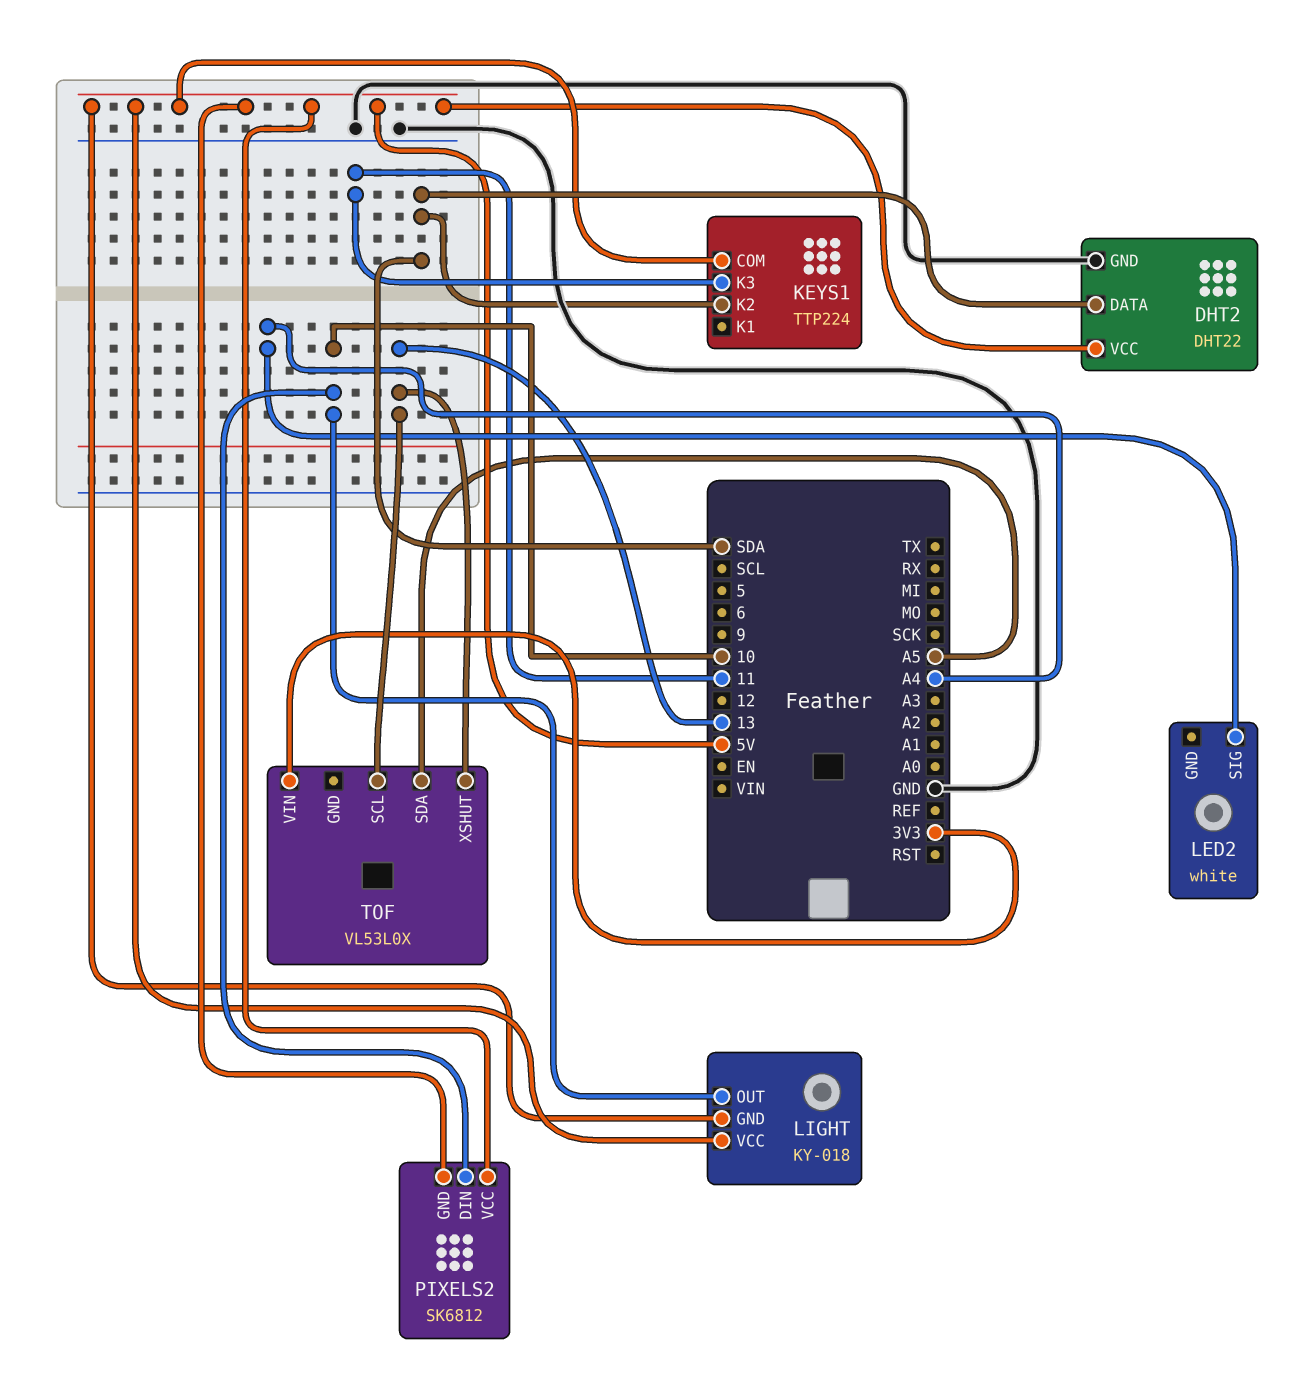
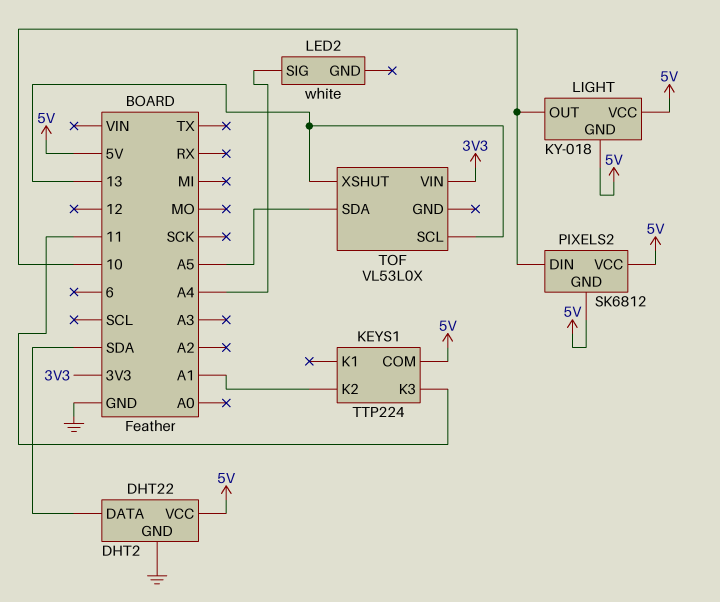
KEYS1 pin K2: SDA -> A1

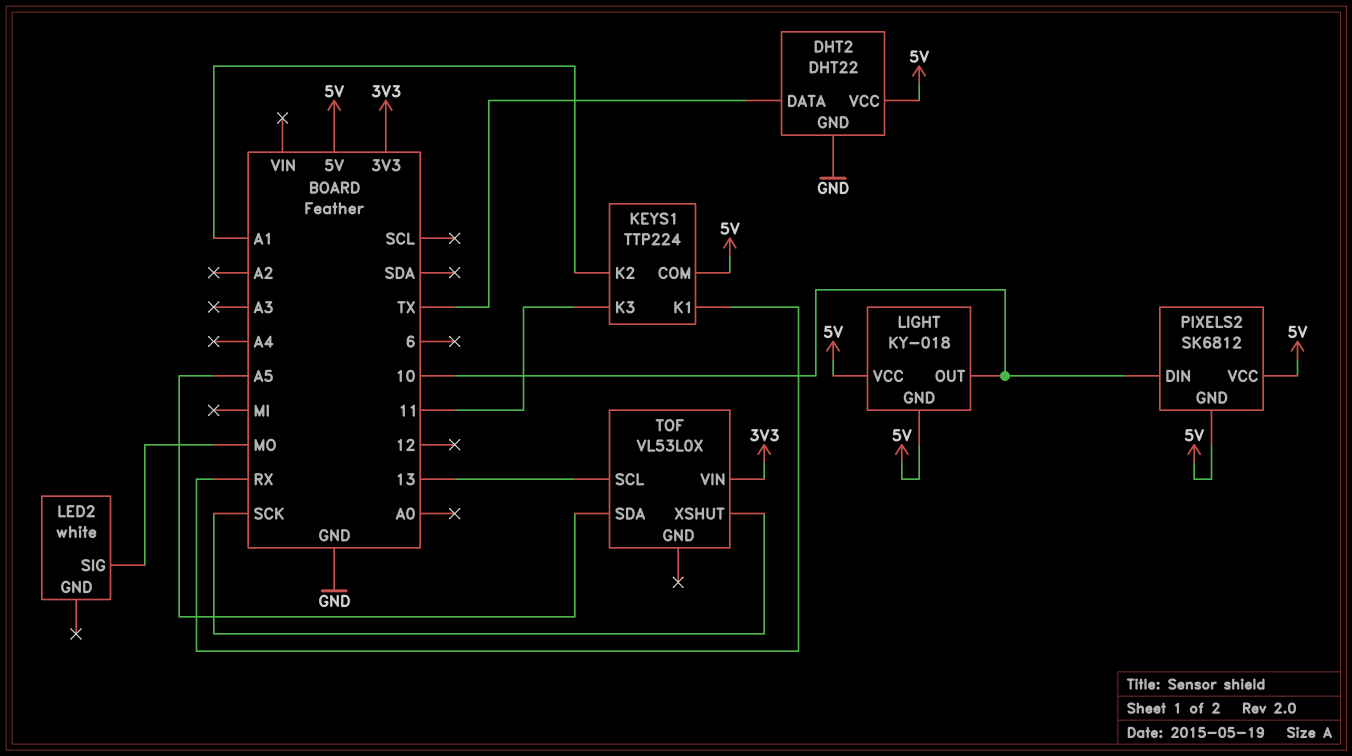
DHT2 pin DATA: SDA -> TX
KEYS1 pin K1: none -> RX
LED2 pin SIG: A4 -> MO
TOF pin XSHUT: 13 -> SCK

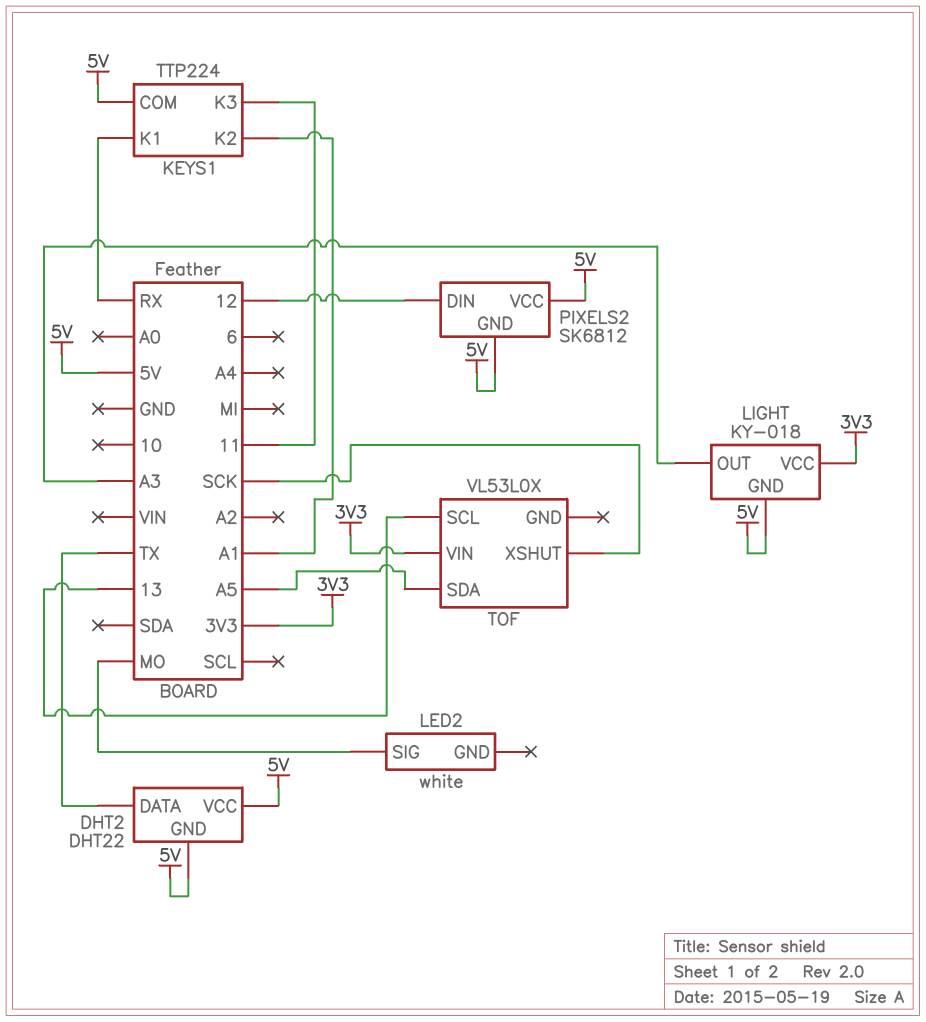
DHT2 pin GND: GND -> 5V
LIGHT pin OUT: 10 -> A3
LIGHT pin VCC: 5V -> 3V3
PIXELS2 pin DIN: 10 -> 12

